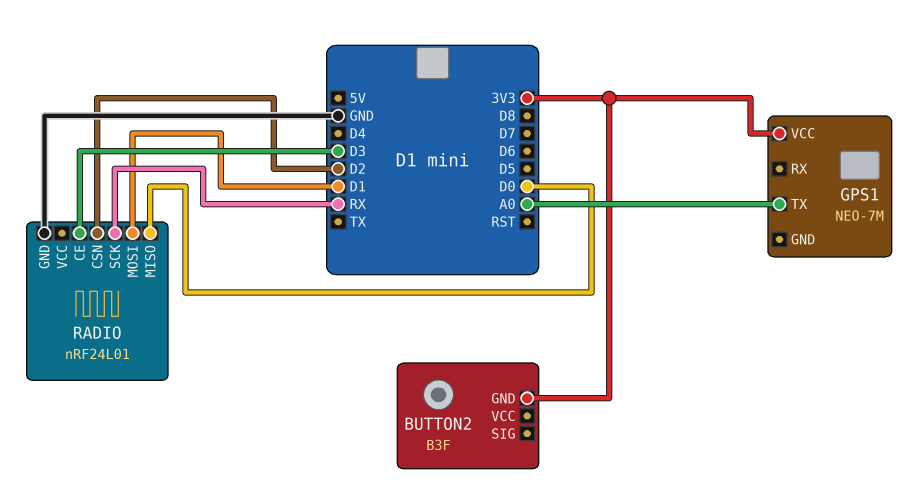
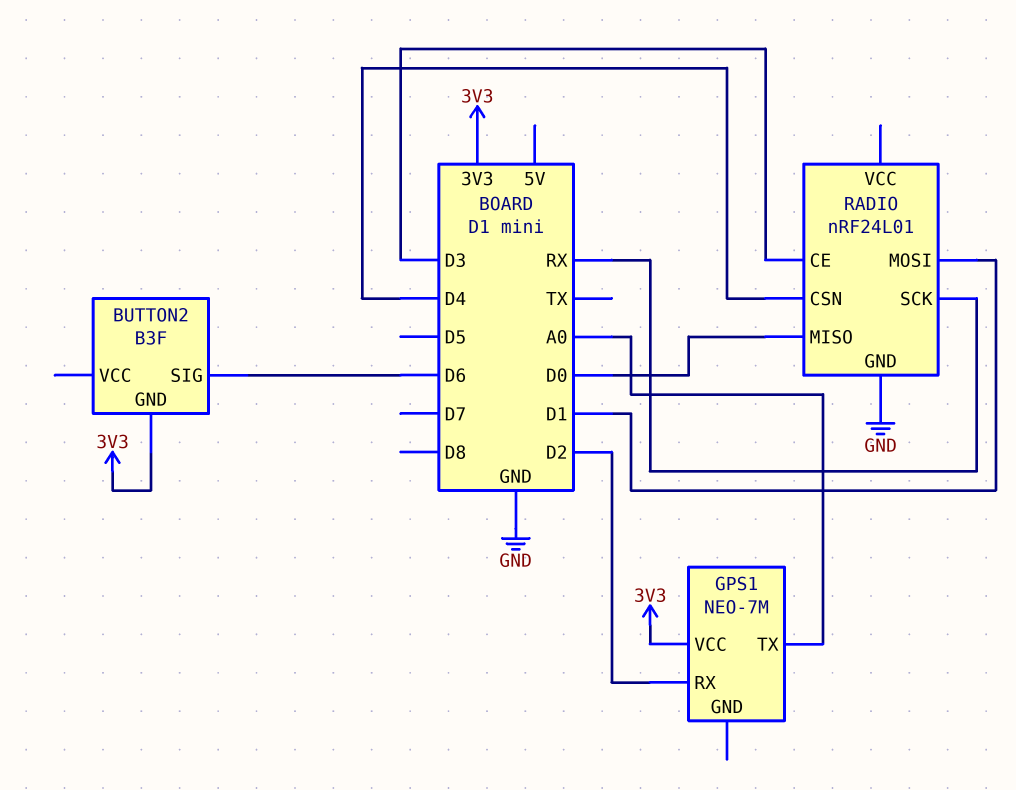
BUTTON2 pin SIG: none -> D6
GPS1 pin RX: none -> D2
RADIO pin CSN: D2 -> D4

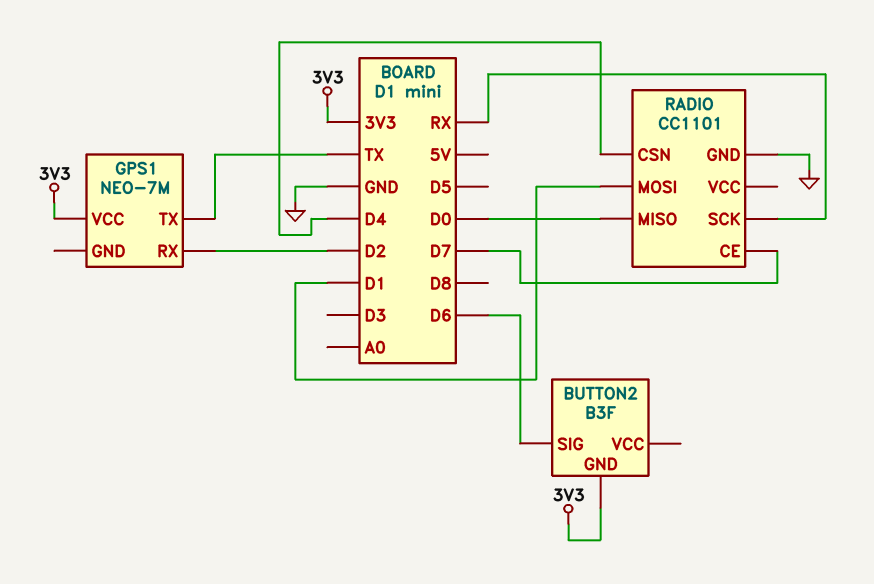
GPS1 pin TX: A0 -> TX
RADIO: nRF24L01 -> CC1101
RADIO pin CE: D3 -> D7

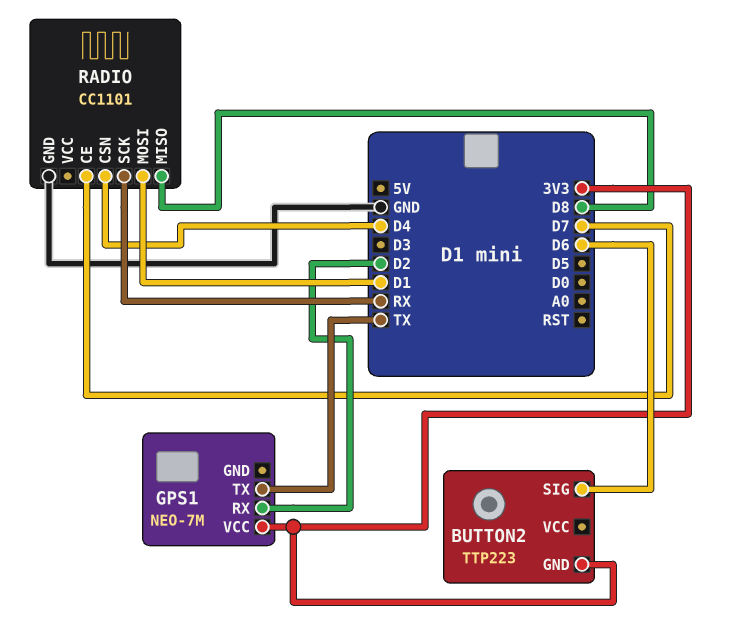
BUTTON2: B3F -> TTP223
RADIO pin MISO: D0 -> D8

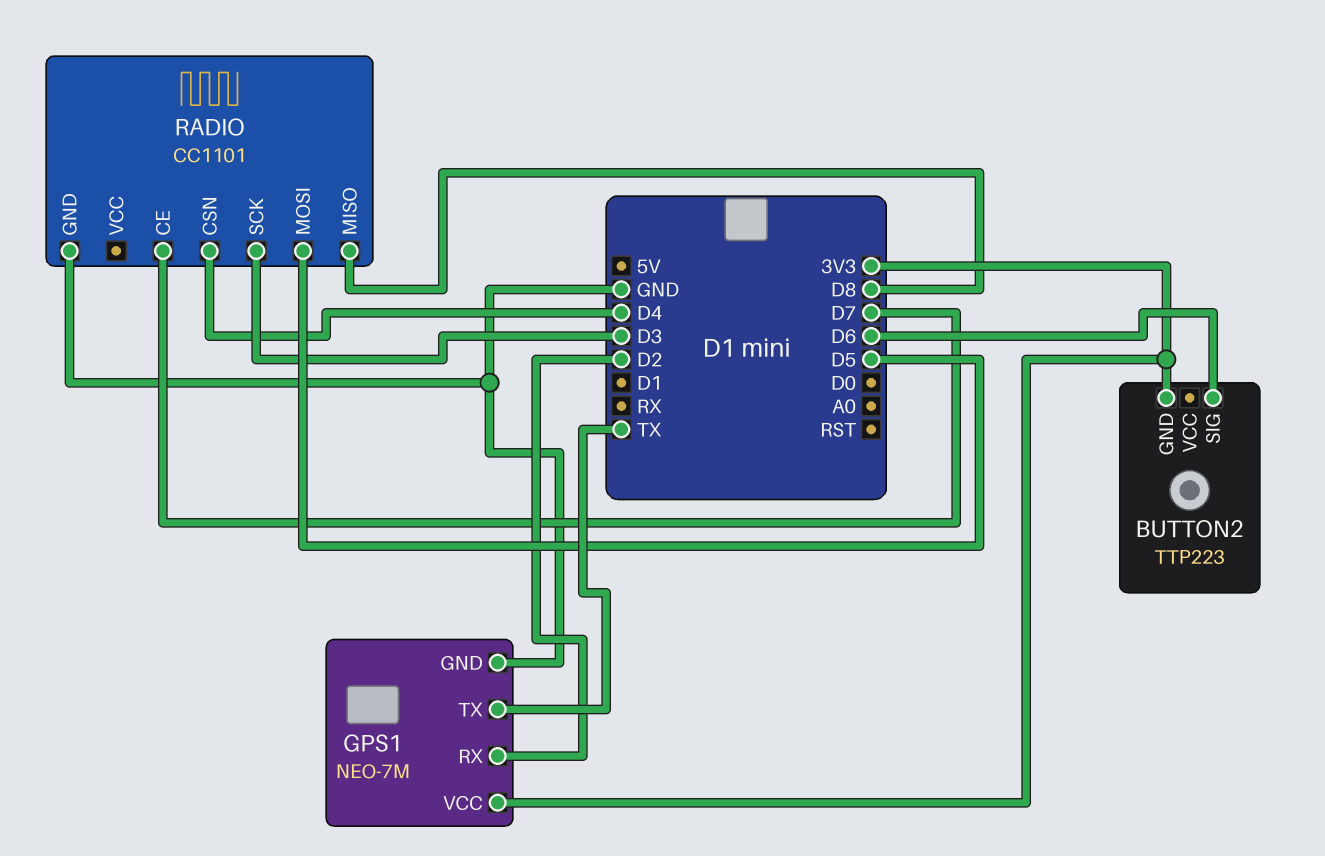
GPS1 pin GND: none -> GND
RADIO pin MOSI: D1 -> D5
RADIO pin SCK: RX -> D3

